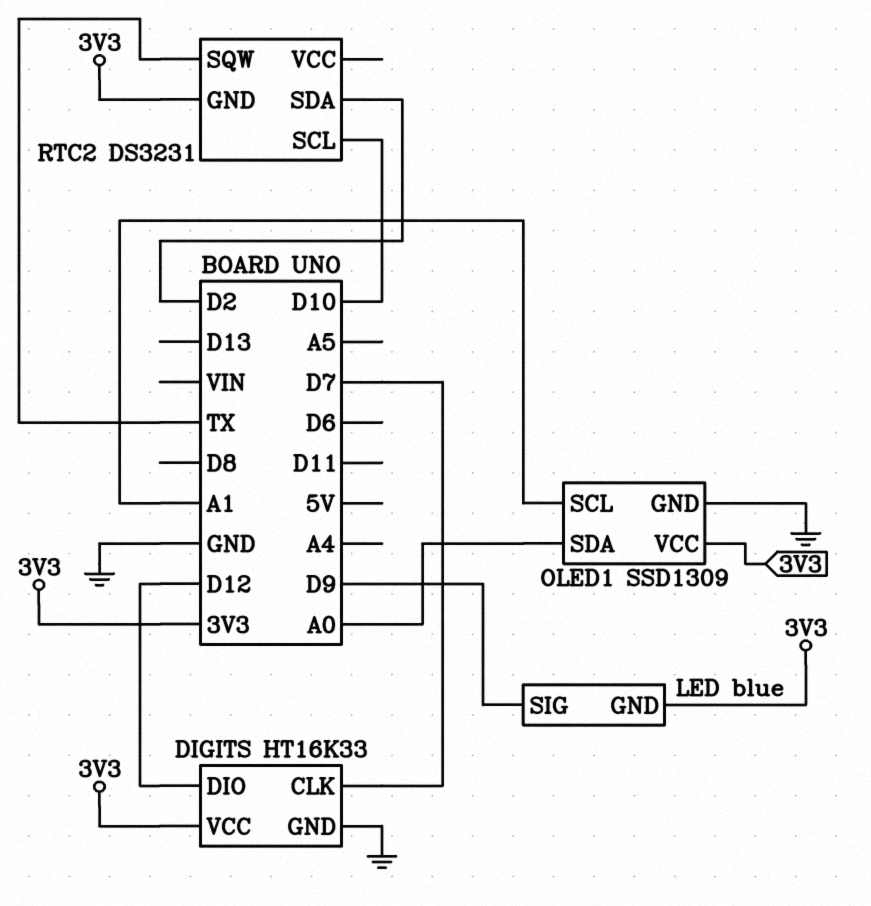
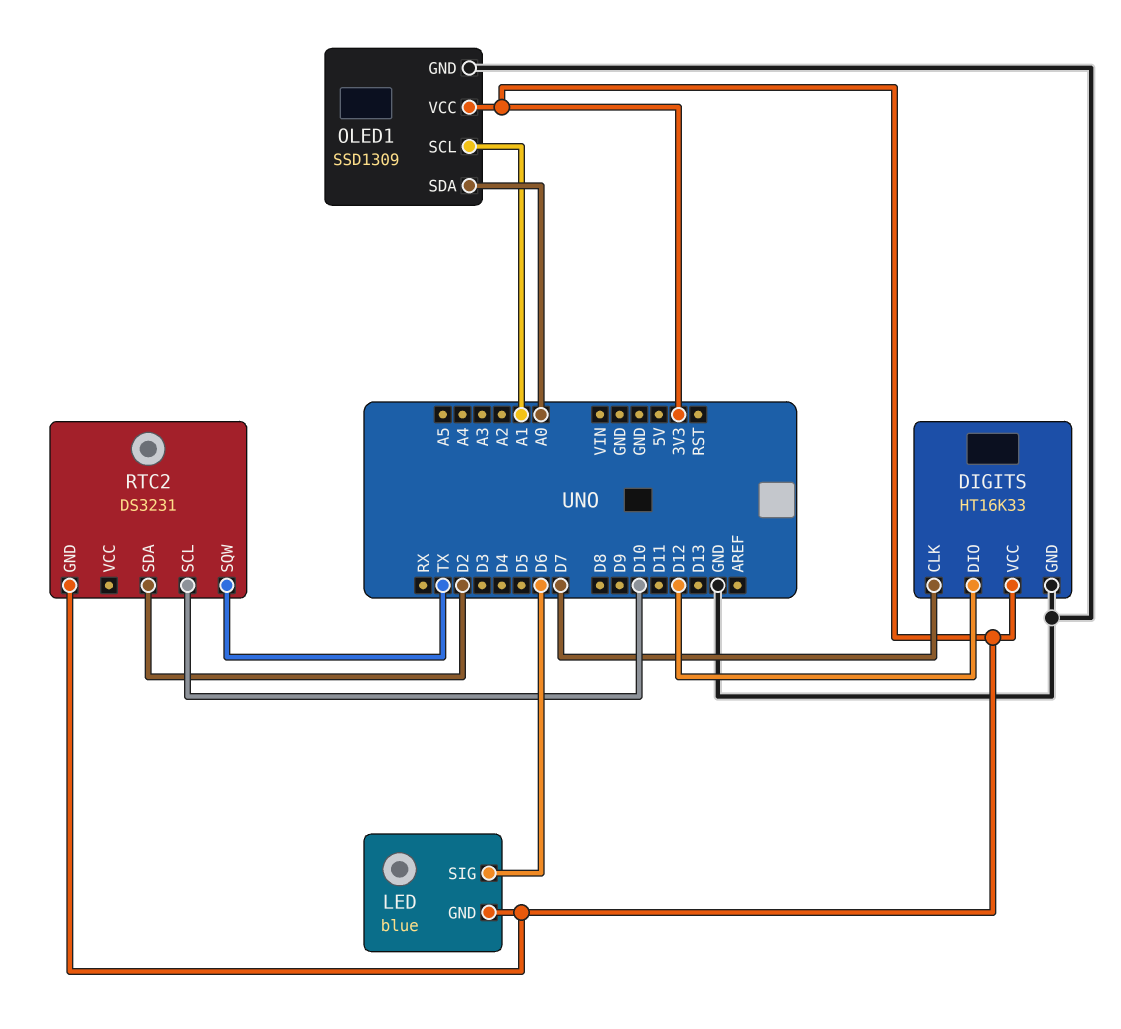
LED pin SIG: D9 -> D6

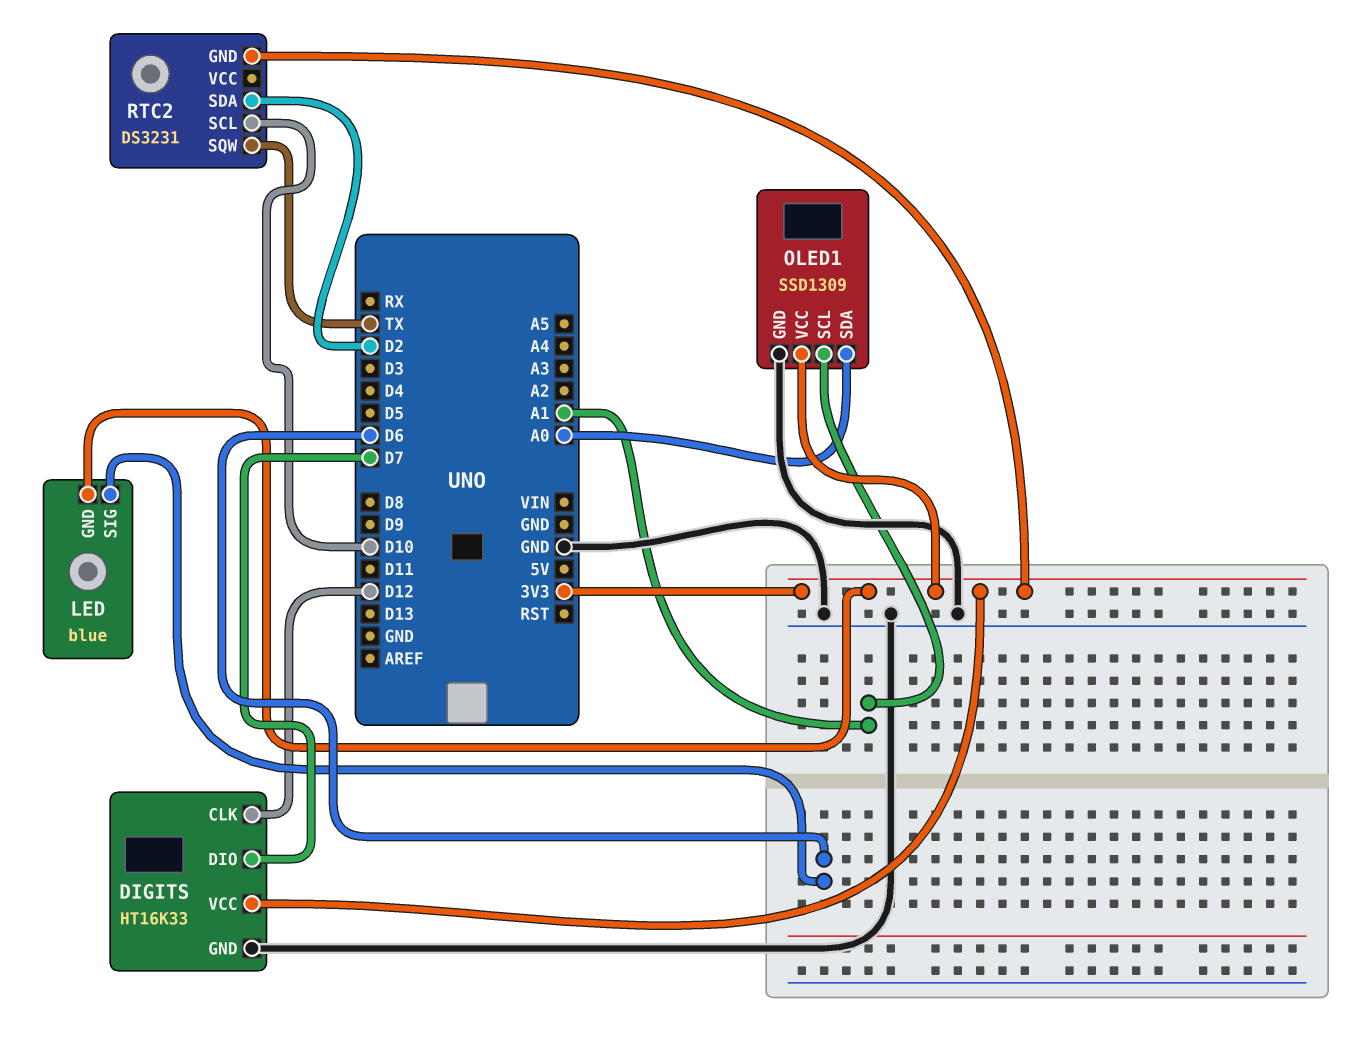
DIGITS pin CLK: D7 -> D12
DIGITS pin DIO: D12 -> D7

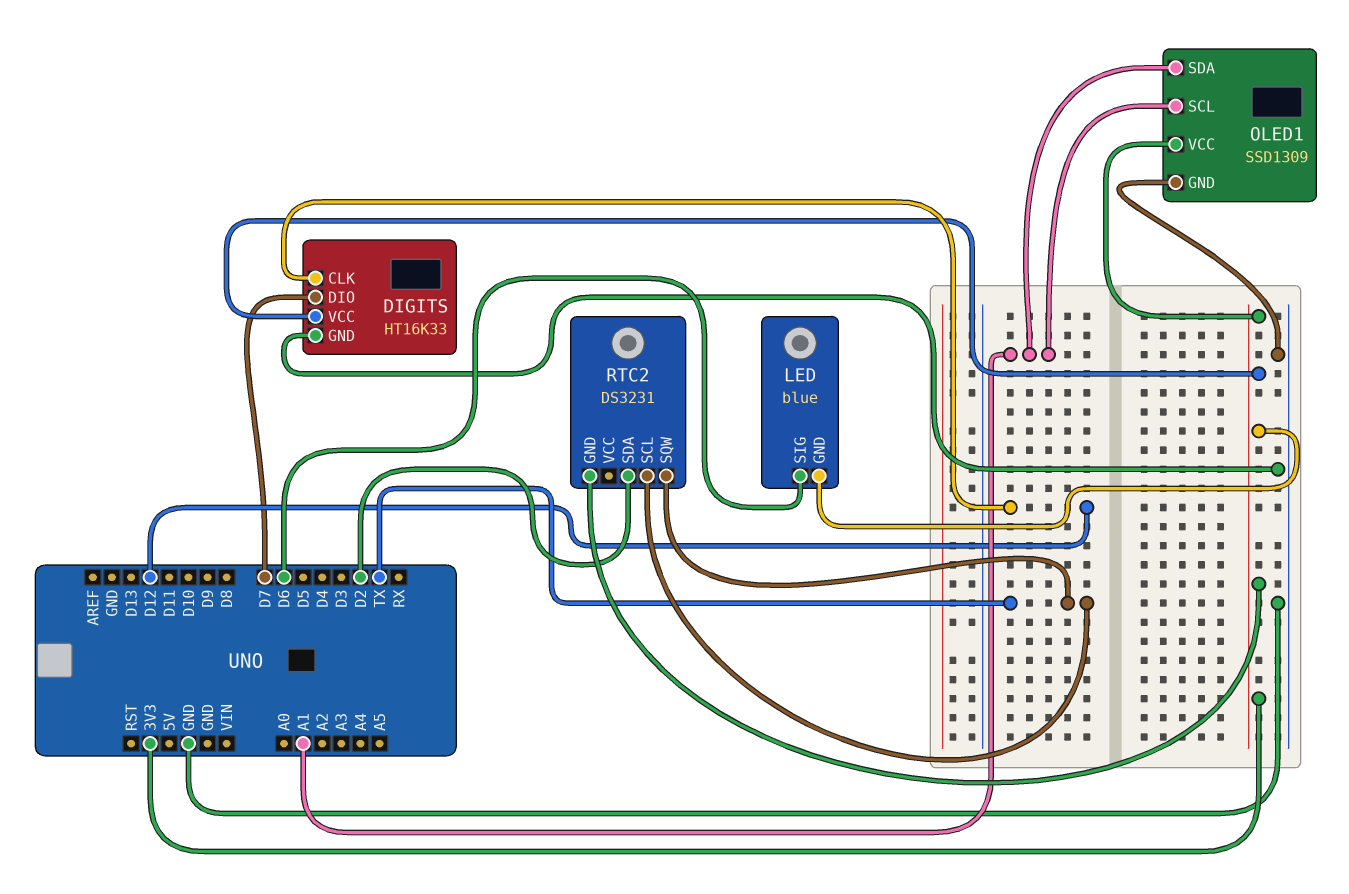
OLED1 pin SDA: A0 -> A1
RTC2 pin SCL: D10 -> TX

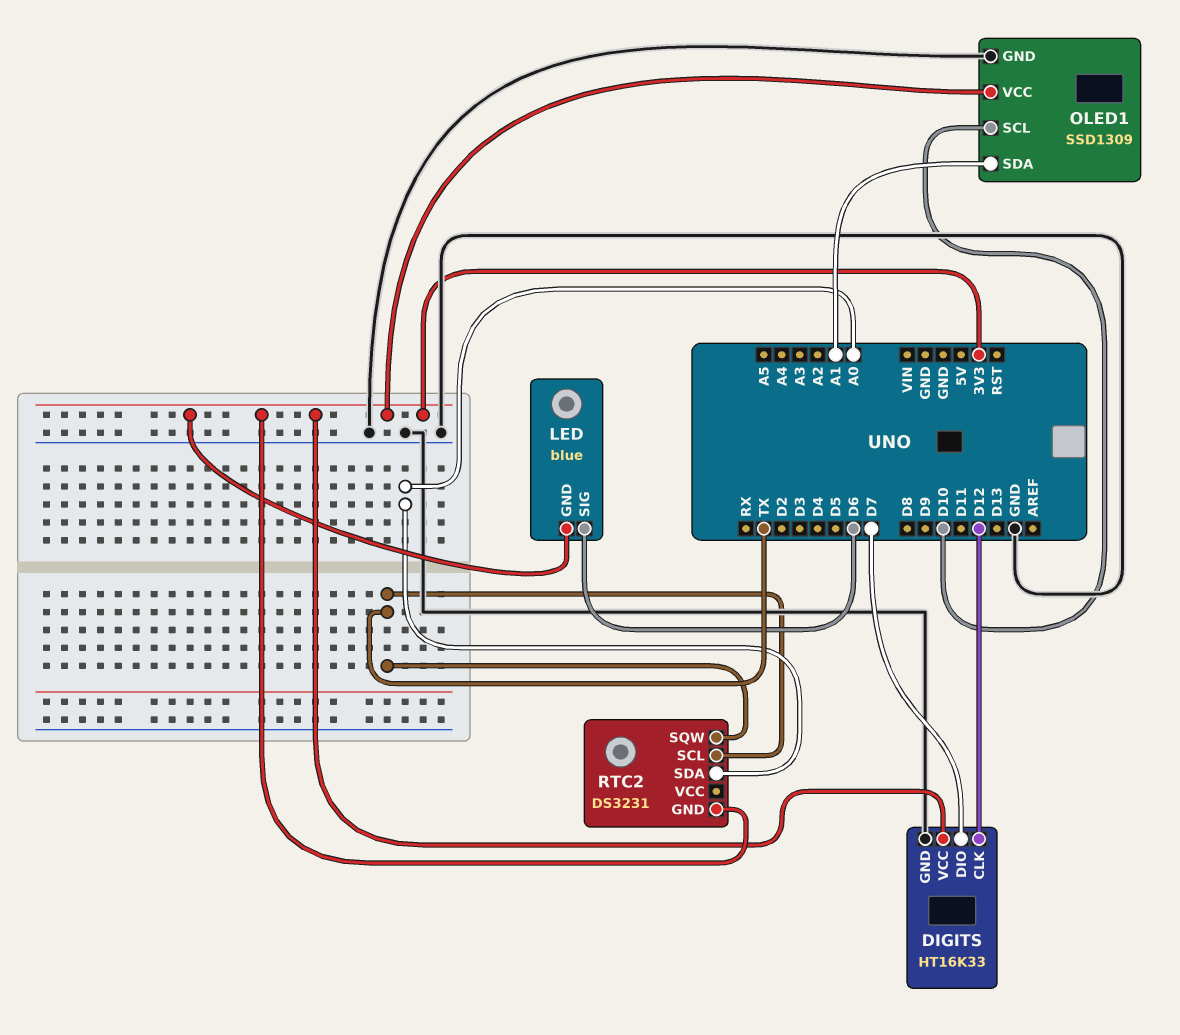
OLED1 pin SCL: A1 -> D10
RTC2 pin SDA: D2 -> A0

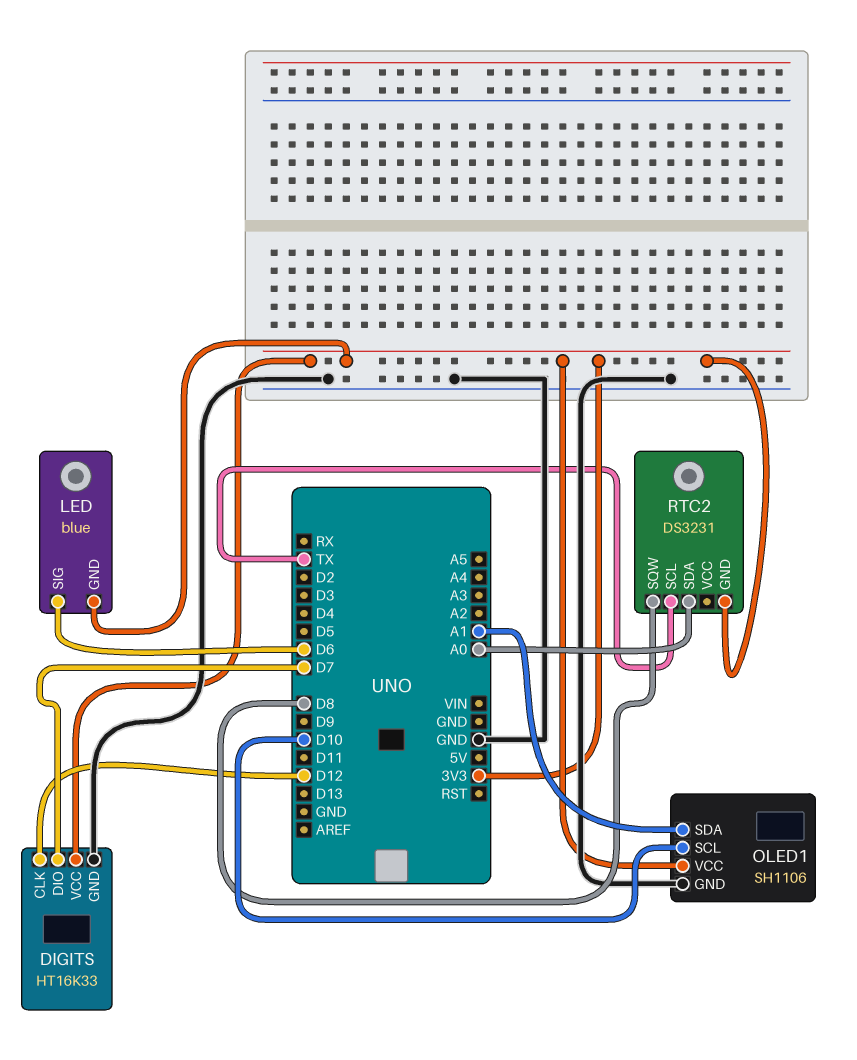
OLED1: SSD1309 -> SH1106
RTC2 pin SQW: TX -> D8

